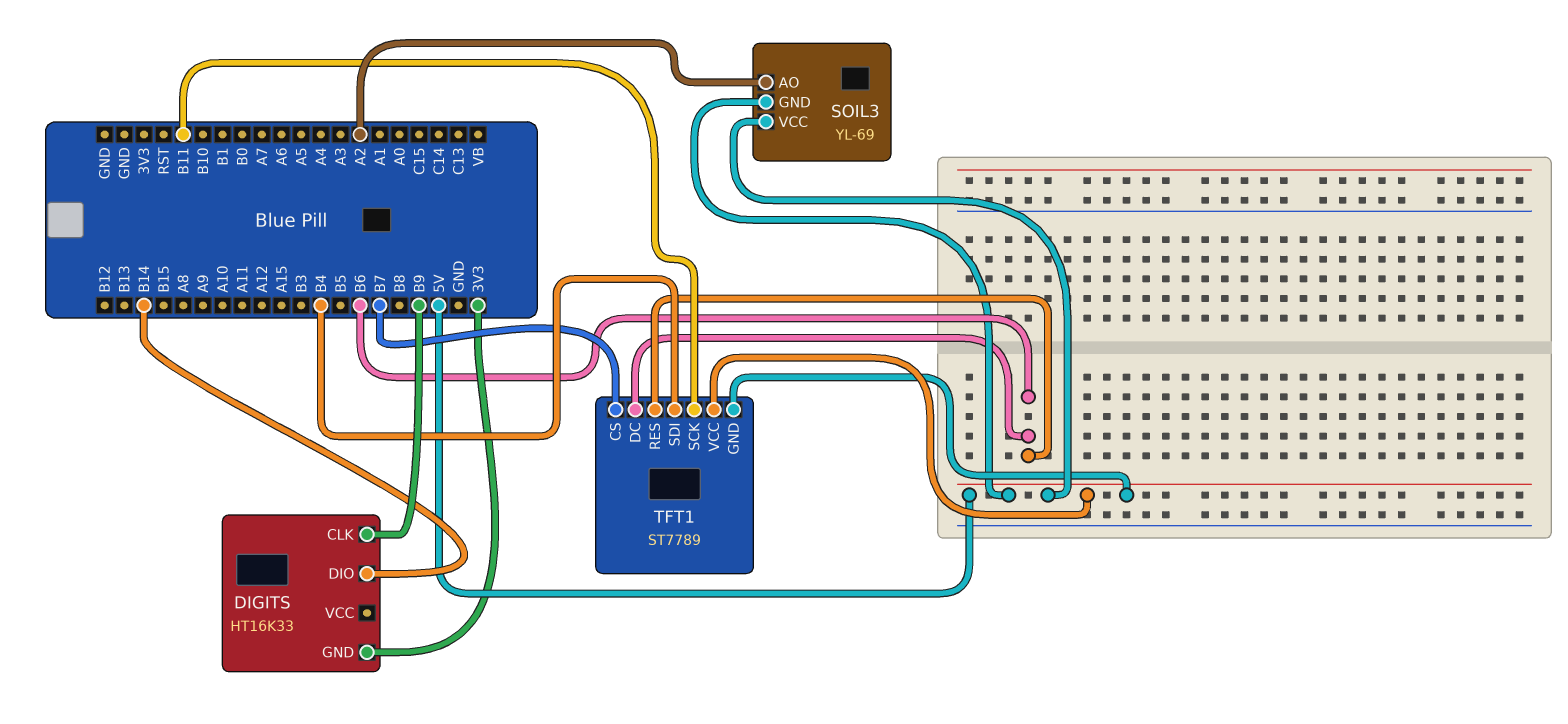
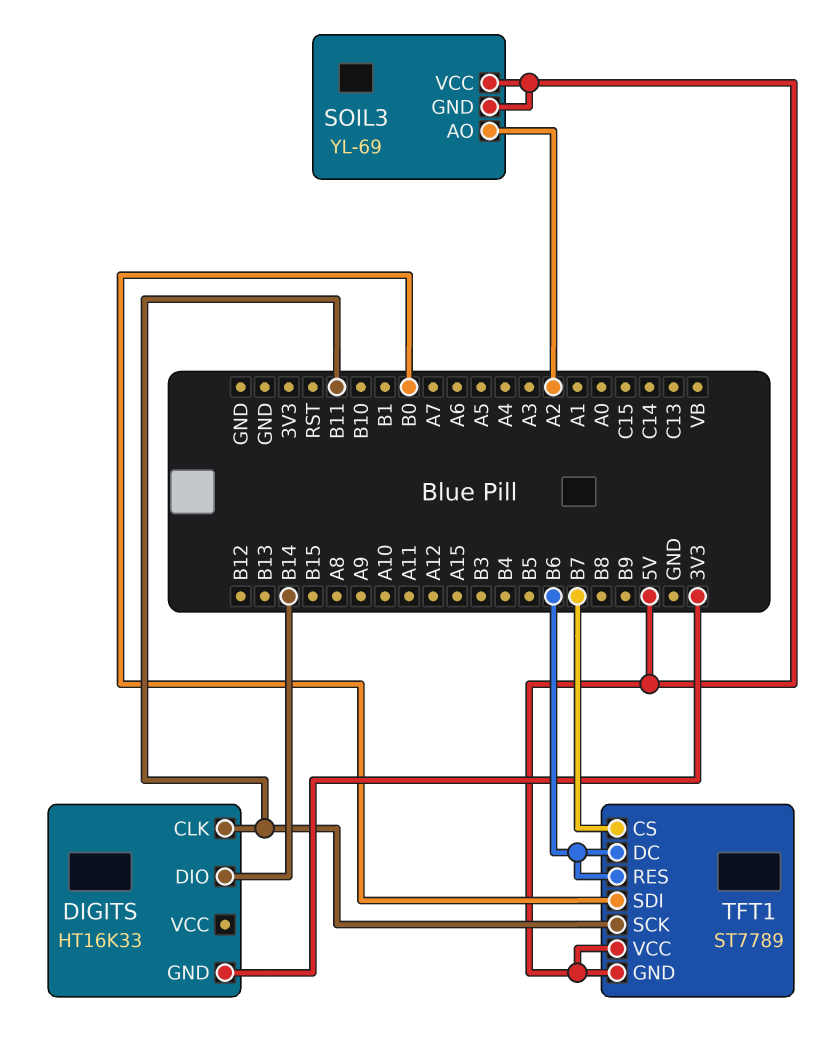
DIGITS pin CLK: B9 -> B11
TFT1 pin SDI: B4 -> B0

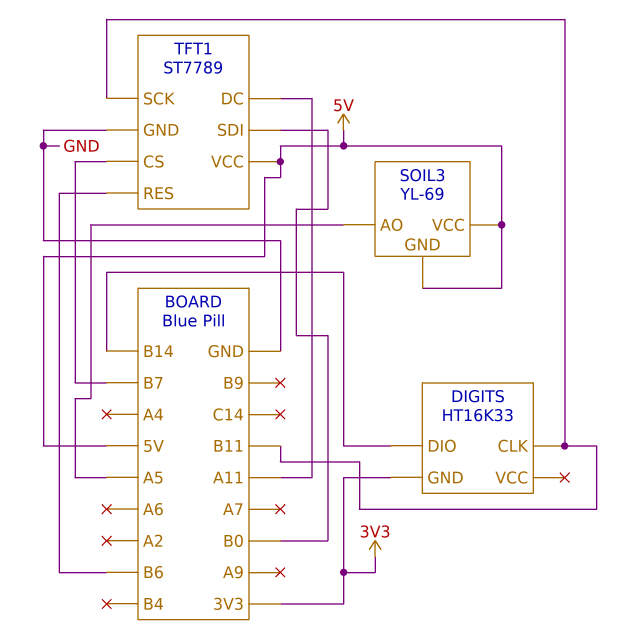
SOIL3 pin AO: A2 -> A5
TFT1 pin DC: B6 -> A11
TFT1 pin GND: 5V -> GND

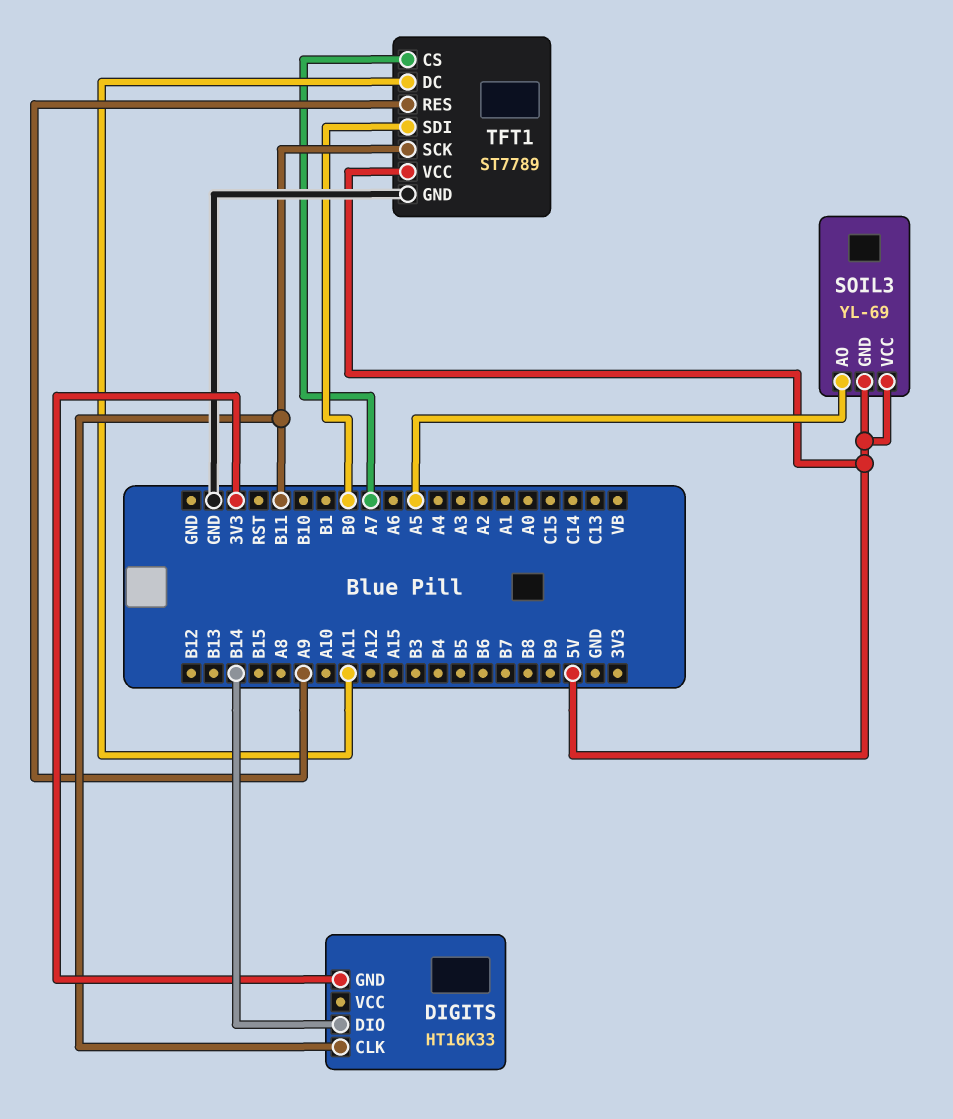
TFT1 pin CS: B7 -> A7
TFT1 pin RES: B6 -> A9

